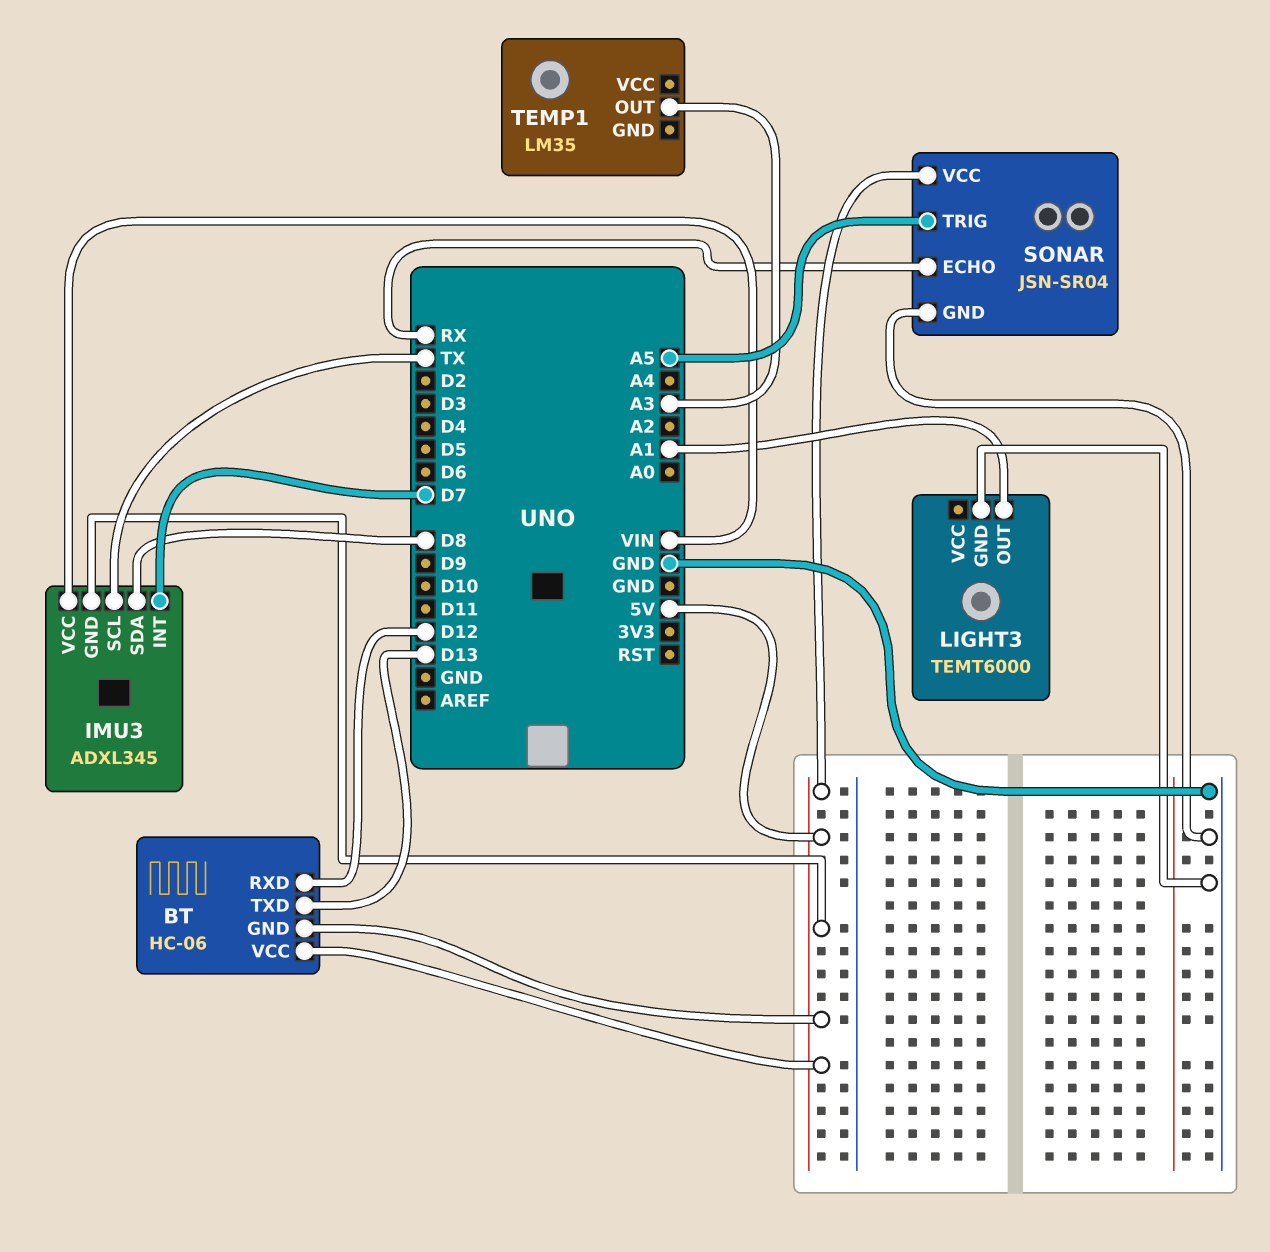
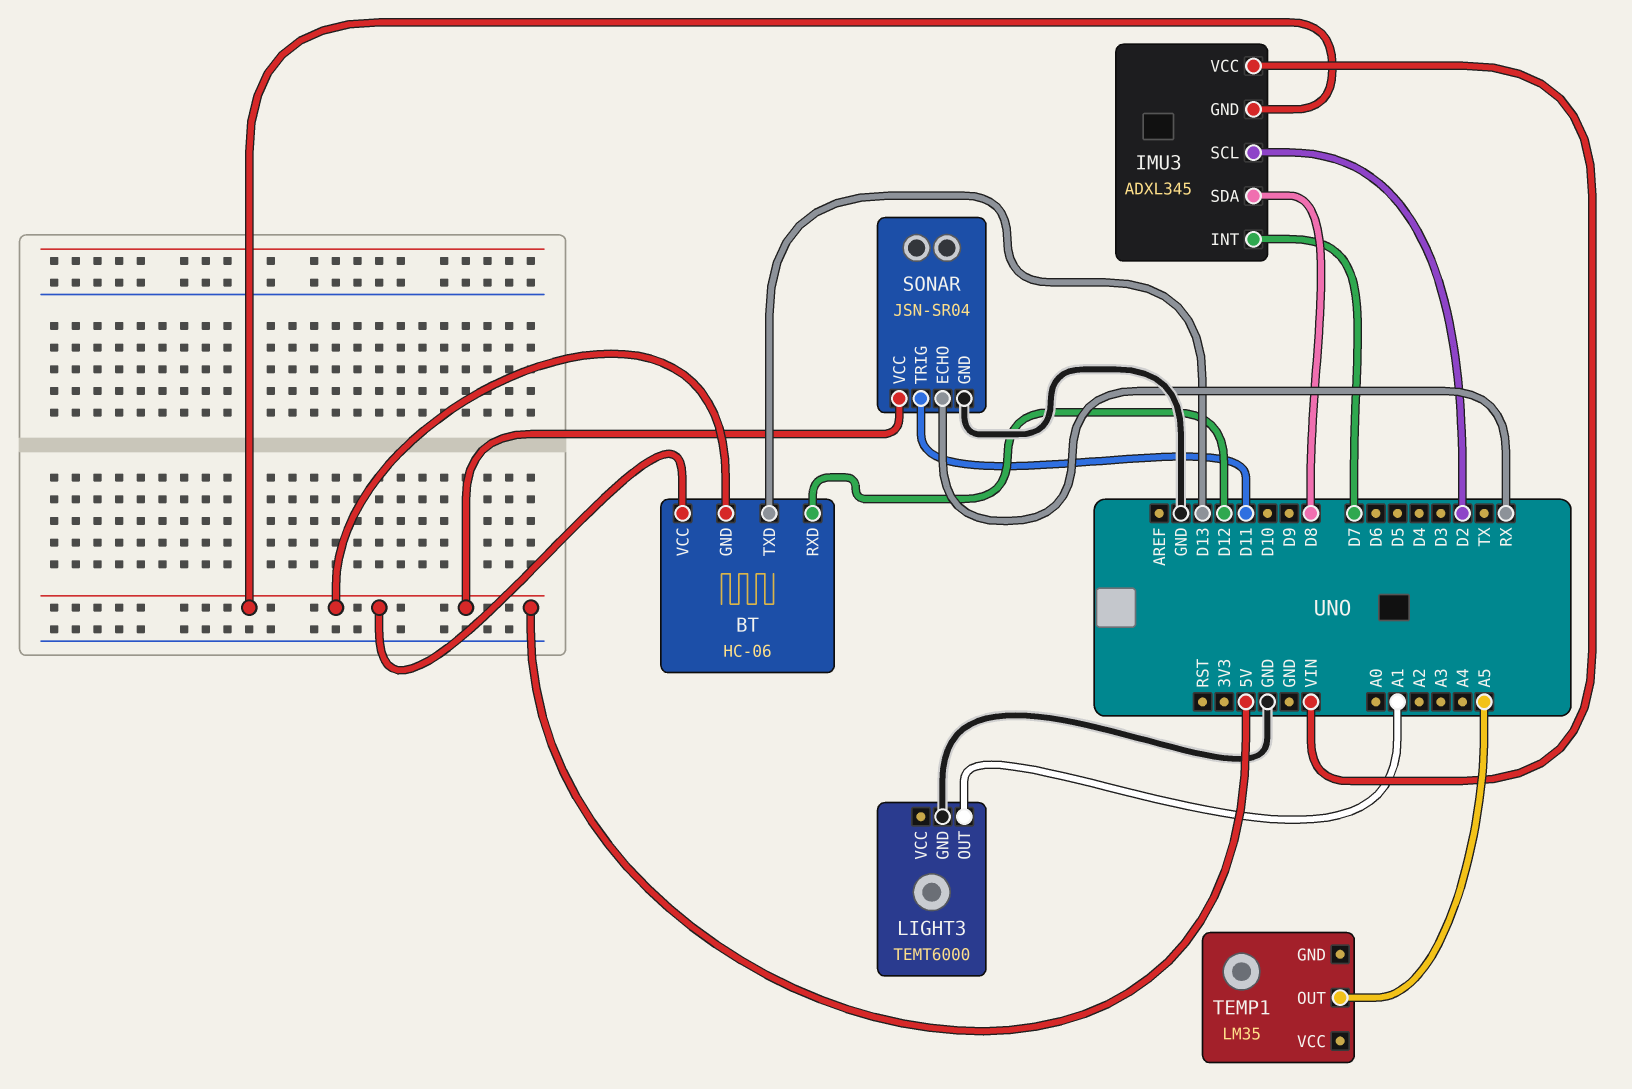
IMU3 pin SCL: TX -> D2
SONAR pin TRIG: A5 -> D11
TEMP1 pin OUT: A3 -> A5

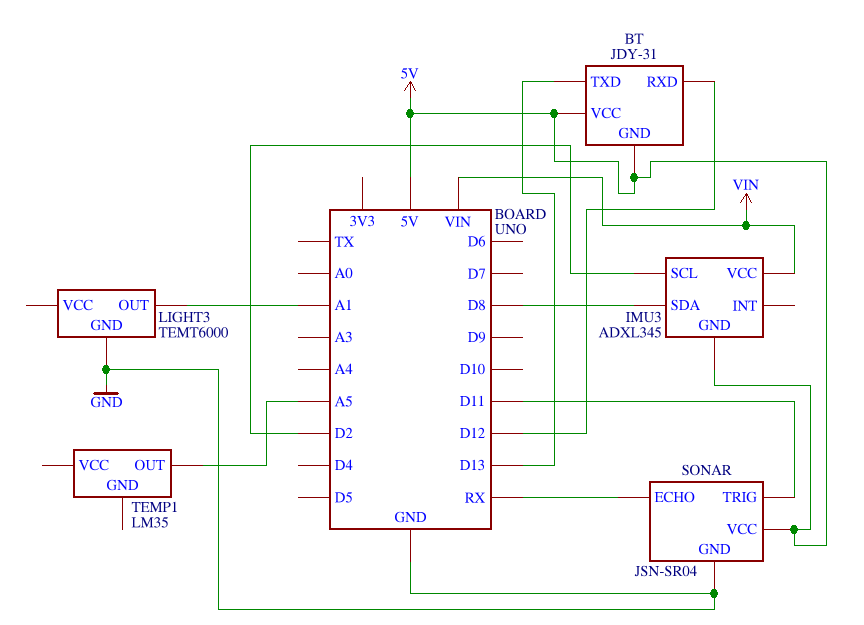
BT: HC-06 -> JDY-31
IMU3 pin INT: D7 -> none

